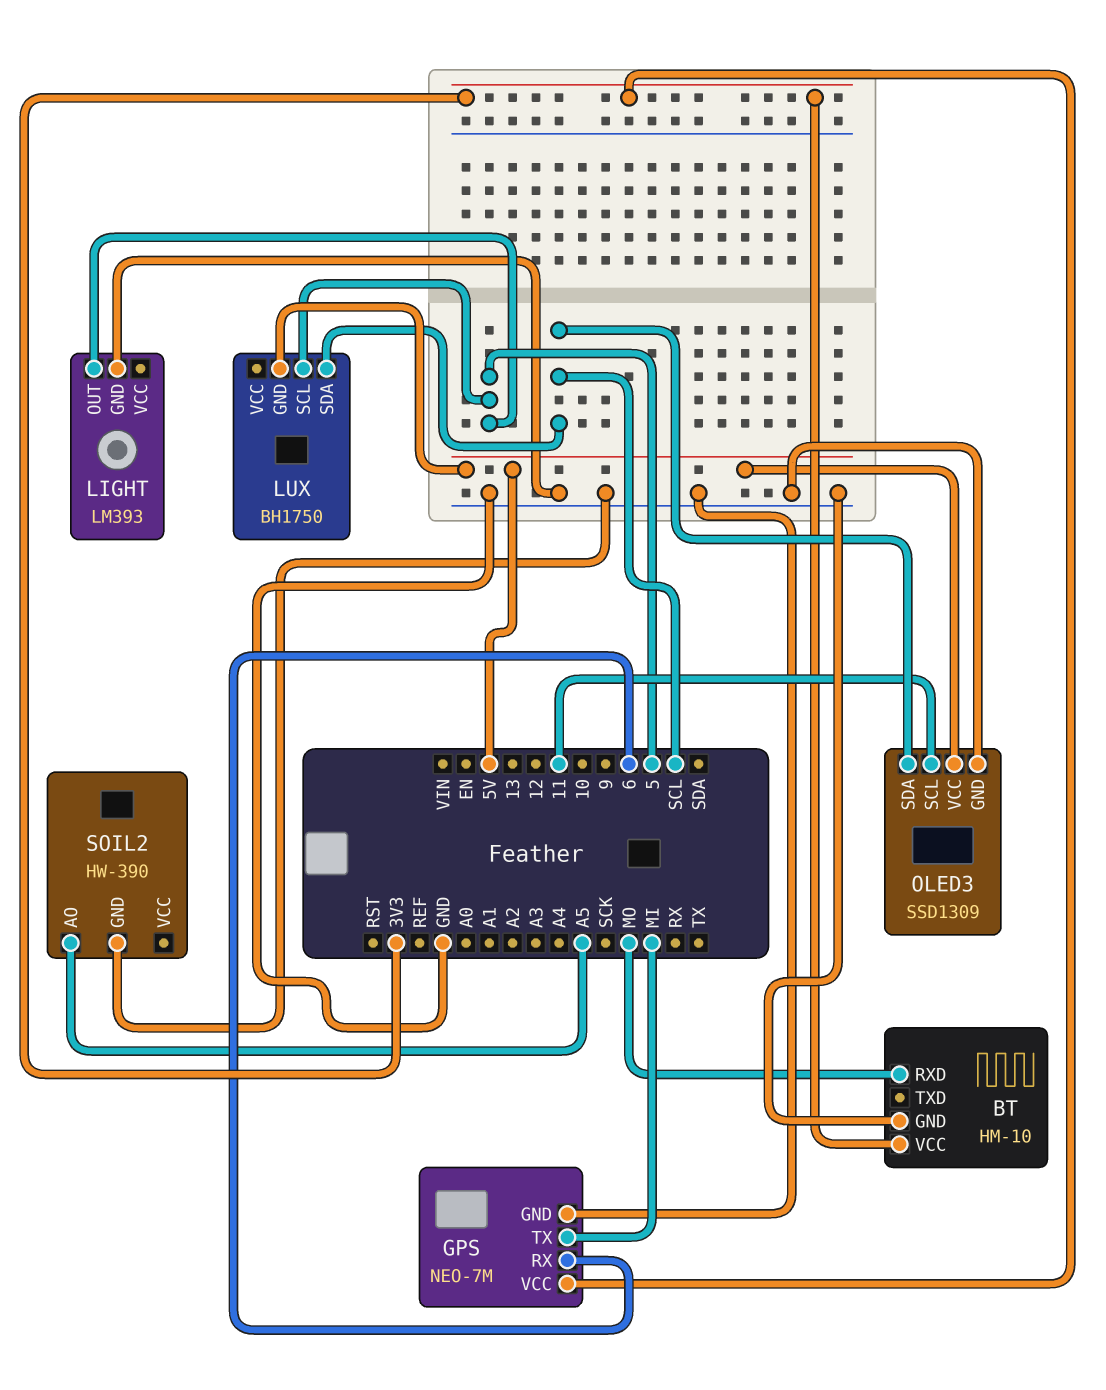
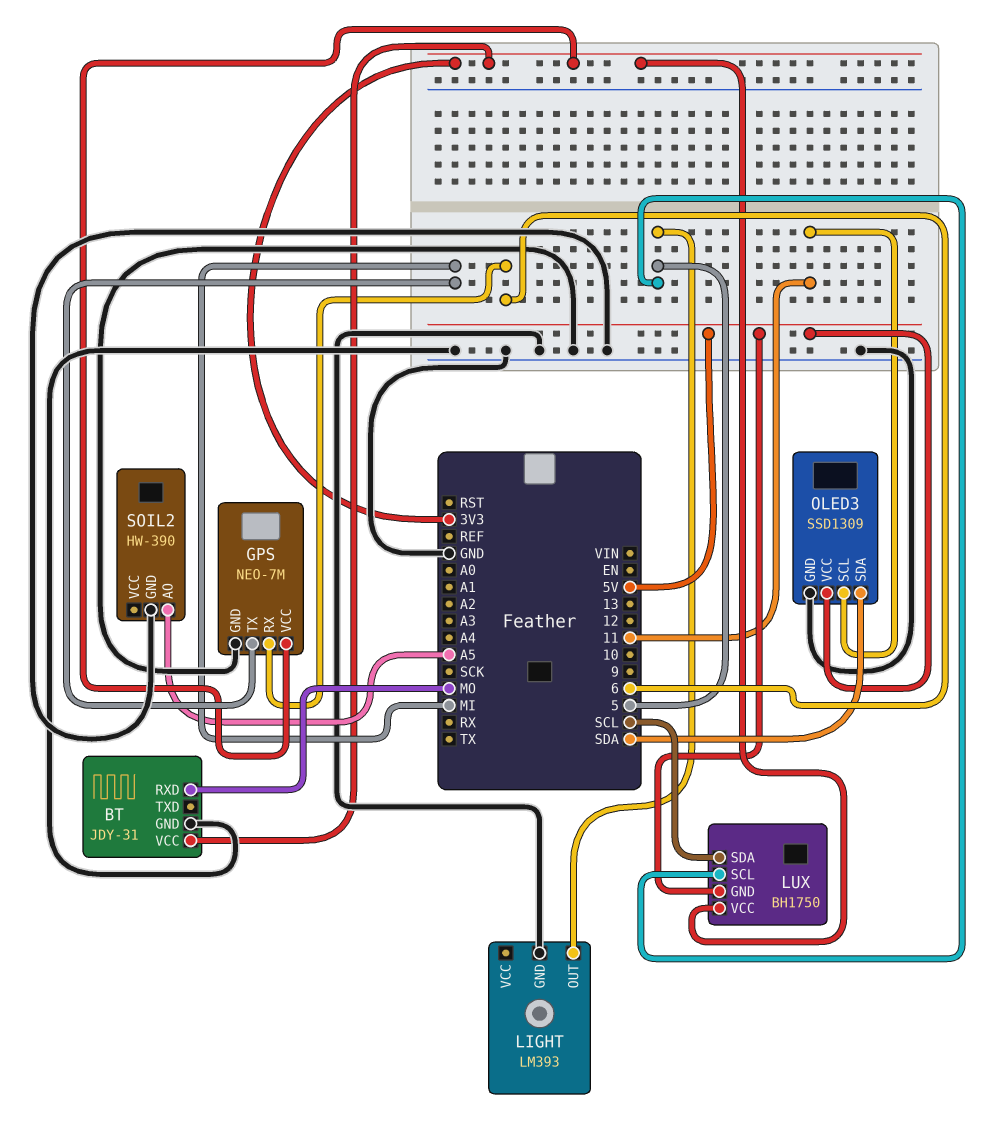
BT: HM-10 -> JDY-31
LUX pin VCC: none -> 3V3
OLED3 pin SDA: SCL -> SDA

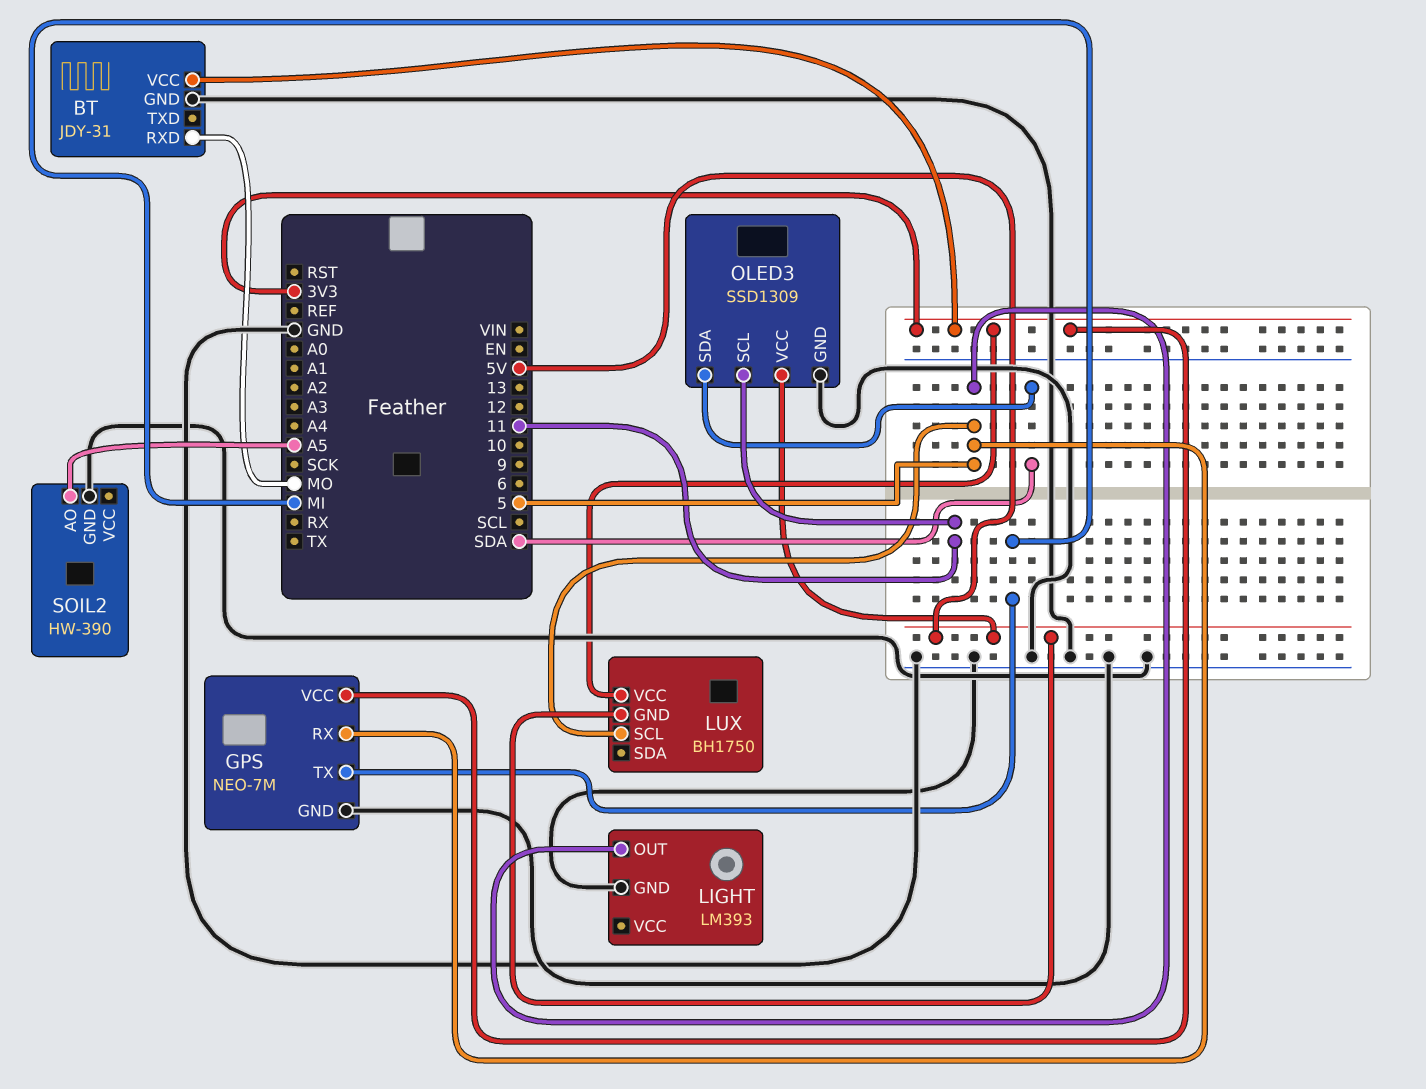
GPS pin RX: 6 -> 5
LUX pin SDA: SCL -> none

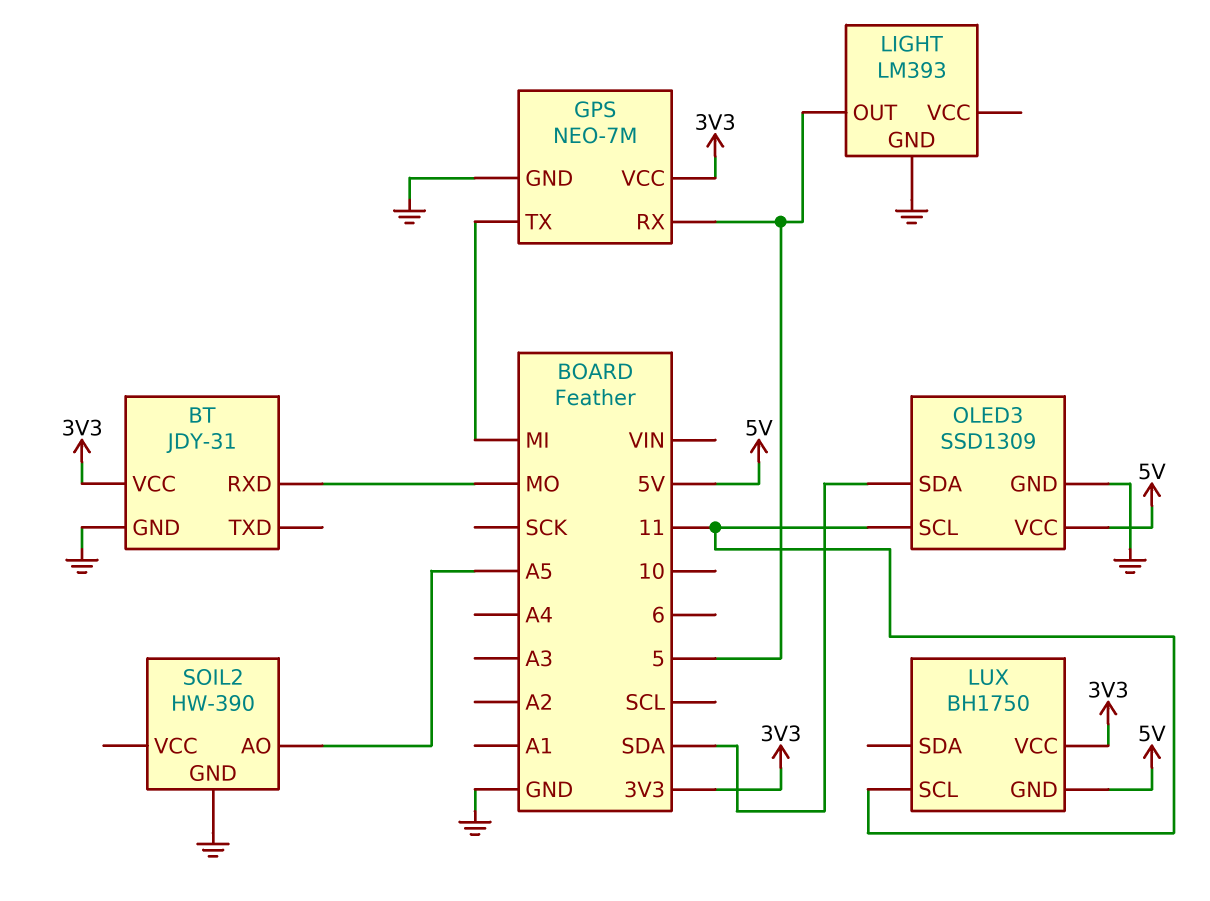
LUX pin SCL: 5 -> 11

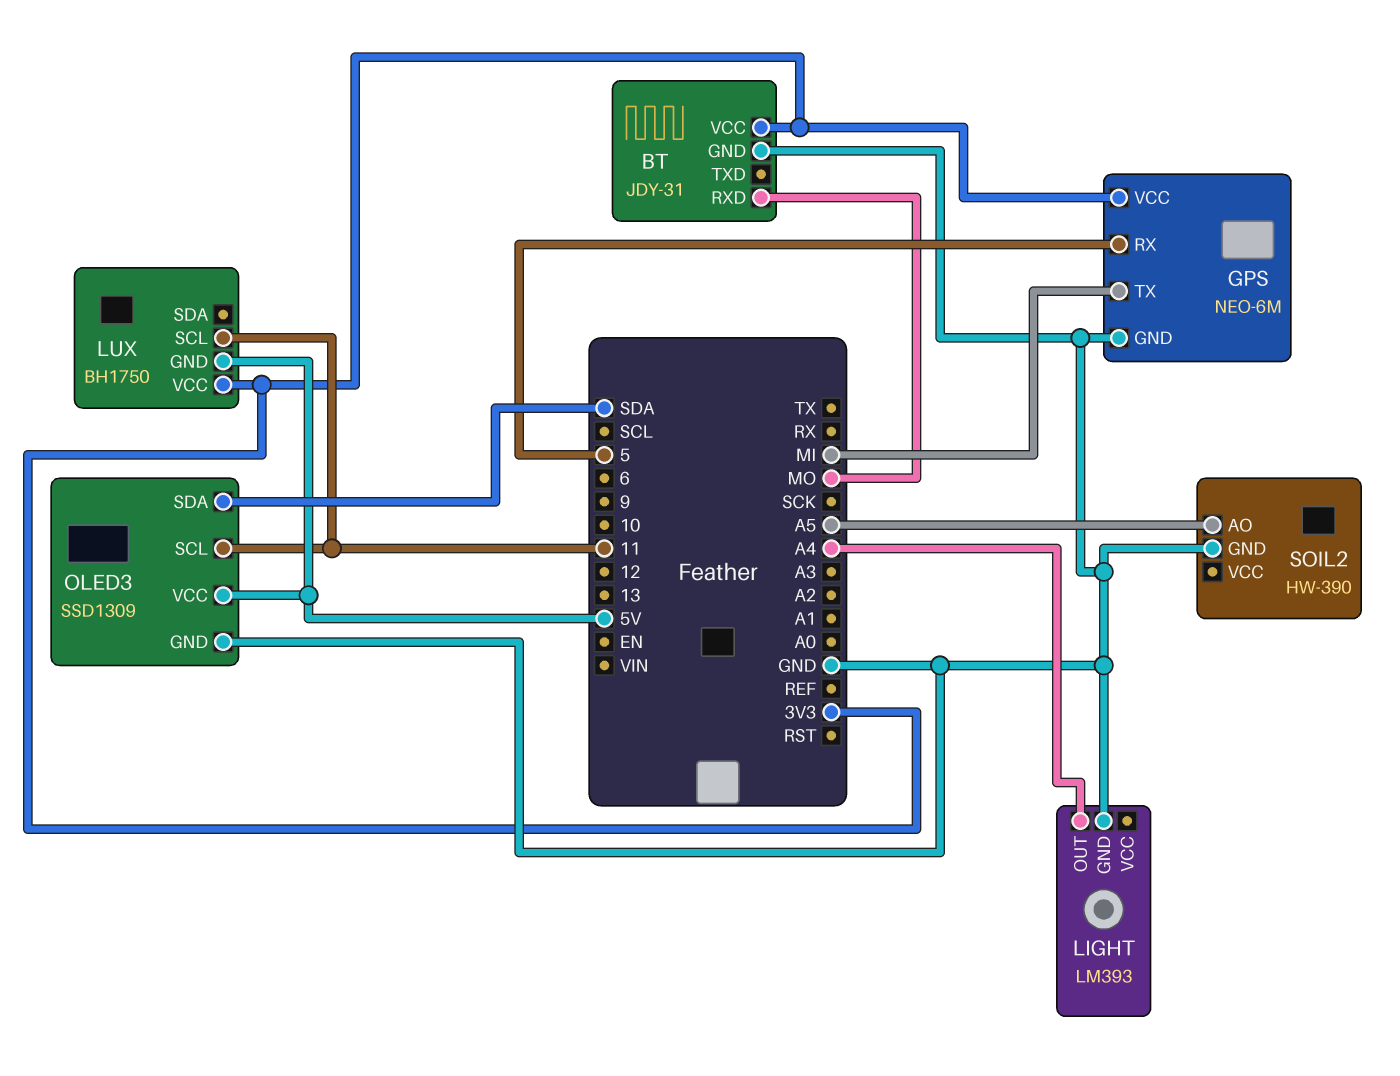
GPS: NEO-7M -> NEO-6M
LIGHT pin OUT: 5 -> A4

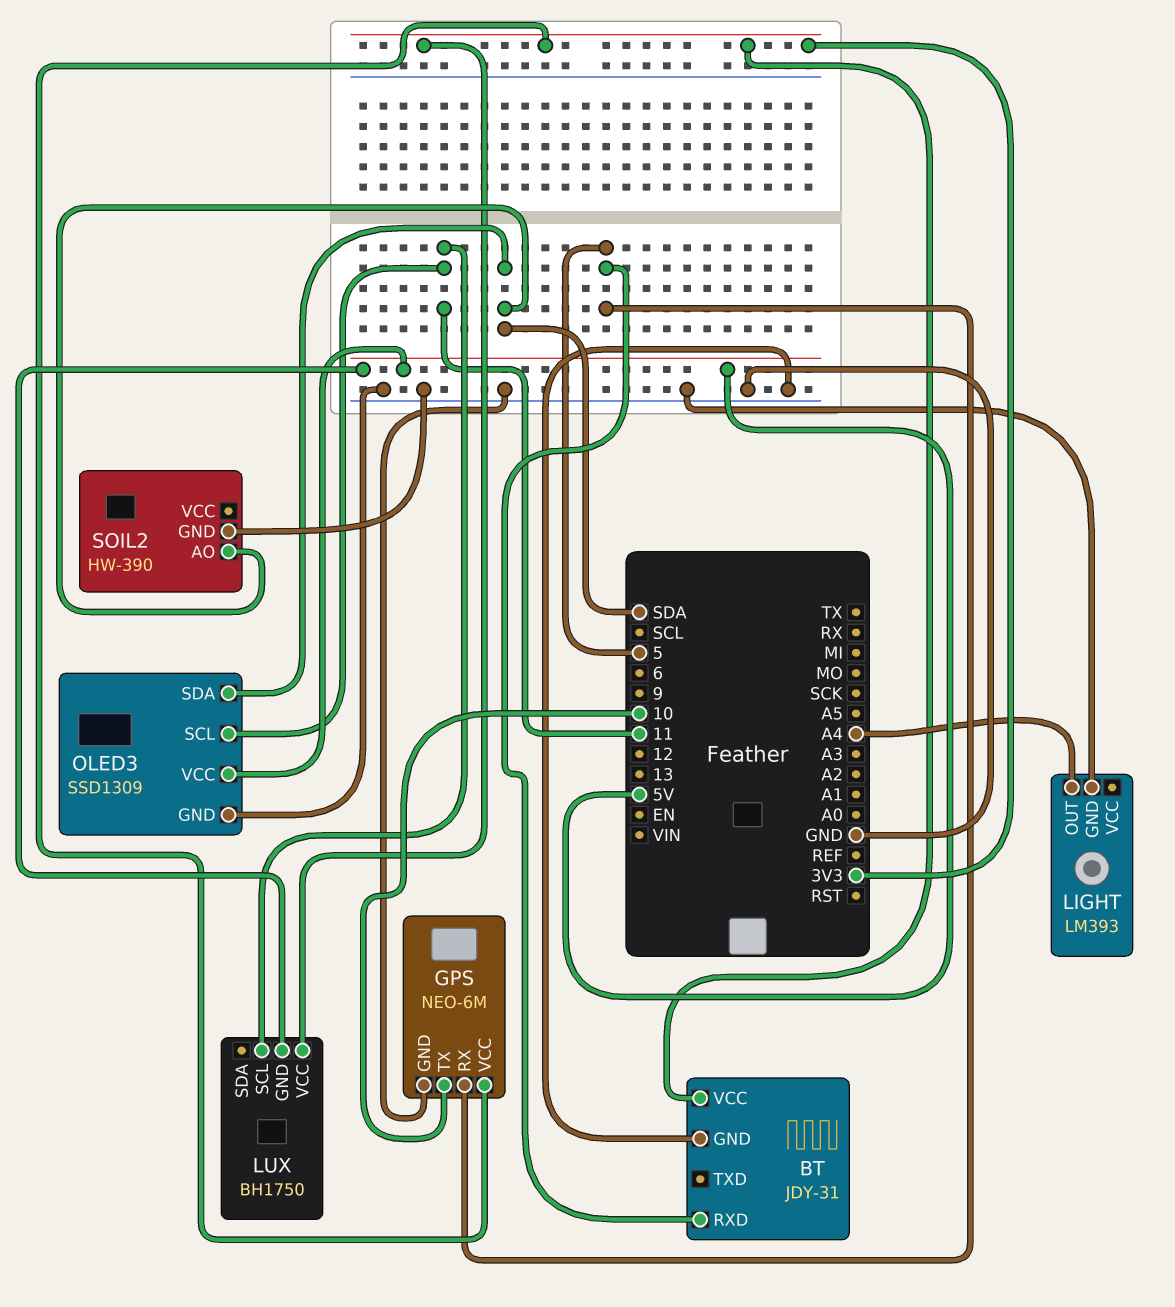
BT pin RXD: MO -> 5
GPS pin TX: MI -> 10
SOIL2 pin AO: A5 -> SDA

